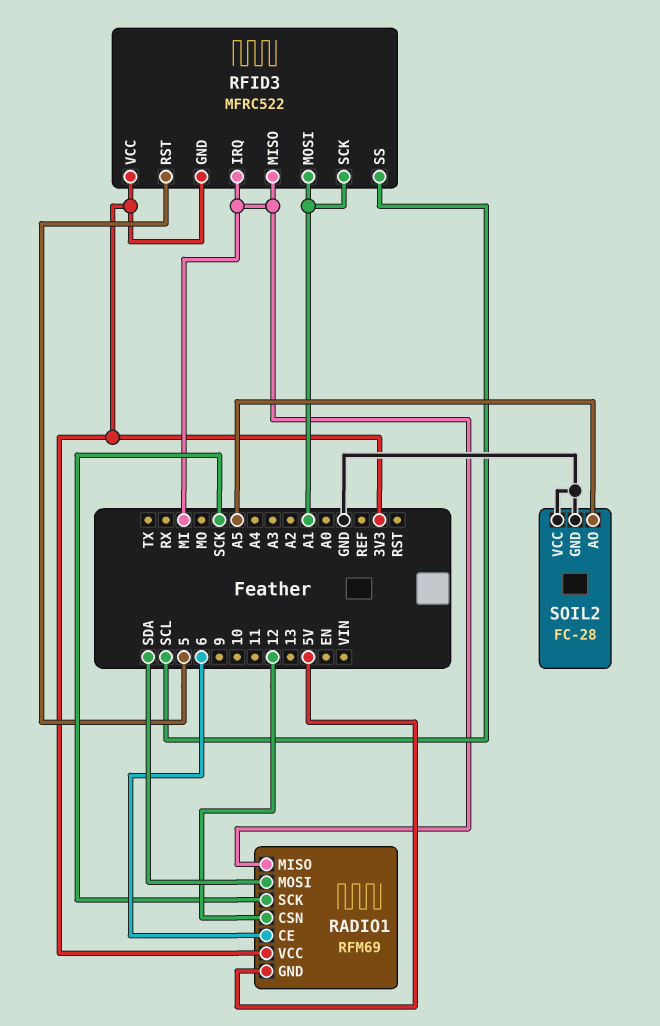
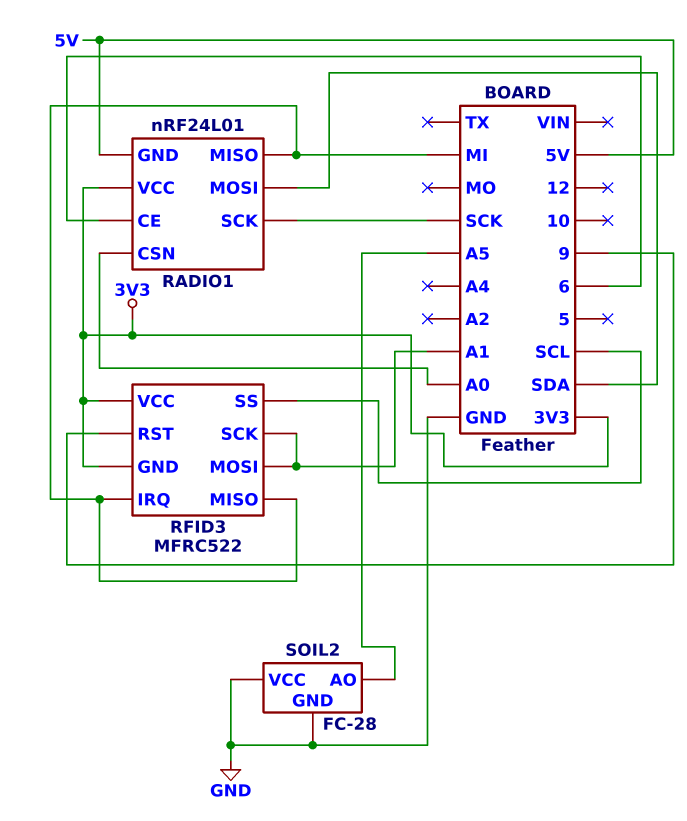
RADIO1: RFM69 -> nRF24L01
RADIO1 pin CSN: 12 -> A0
RFID3 pin RST: 5 -> 9

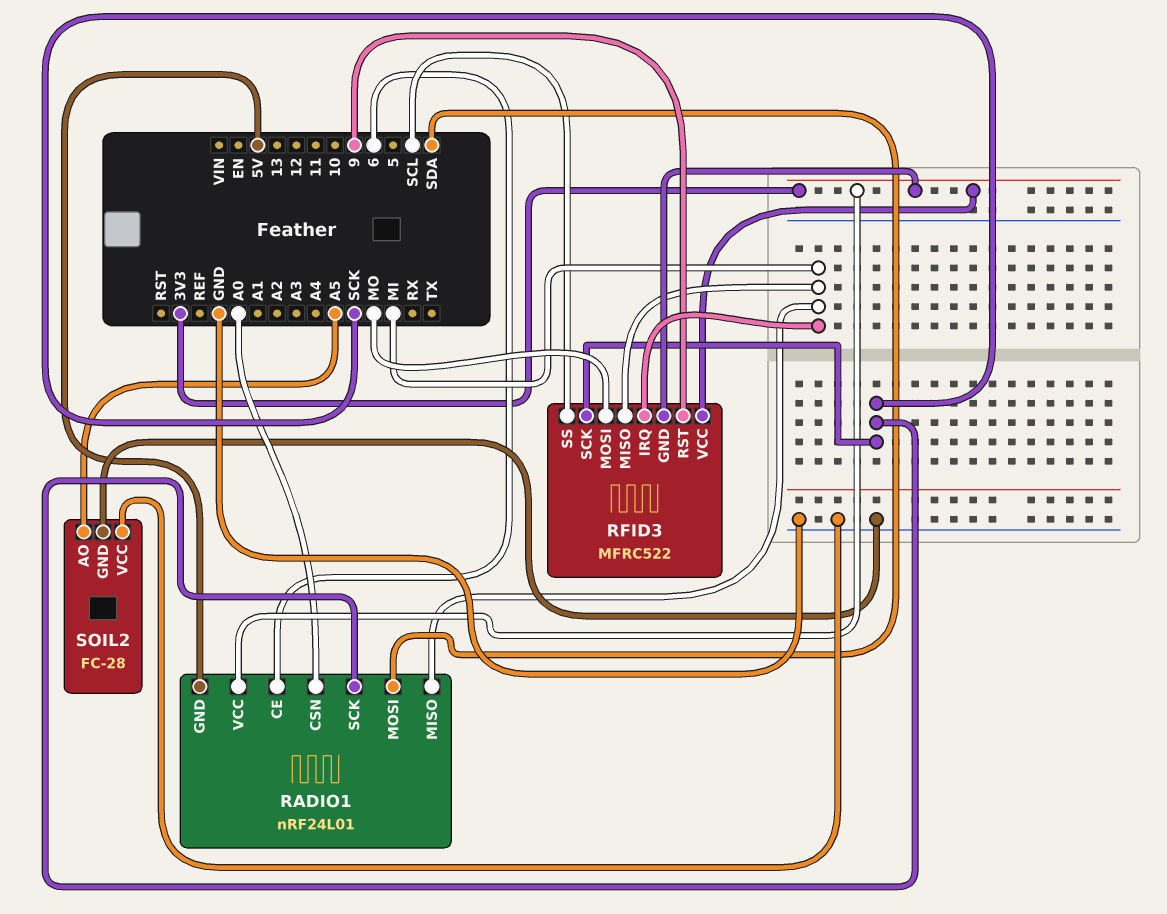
RFID3 pin MOSI: A1 -> MO
RFID3 pin SCK: A1 -> SCK

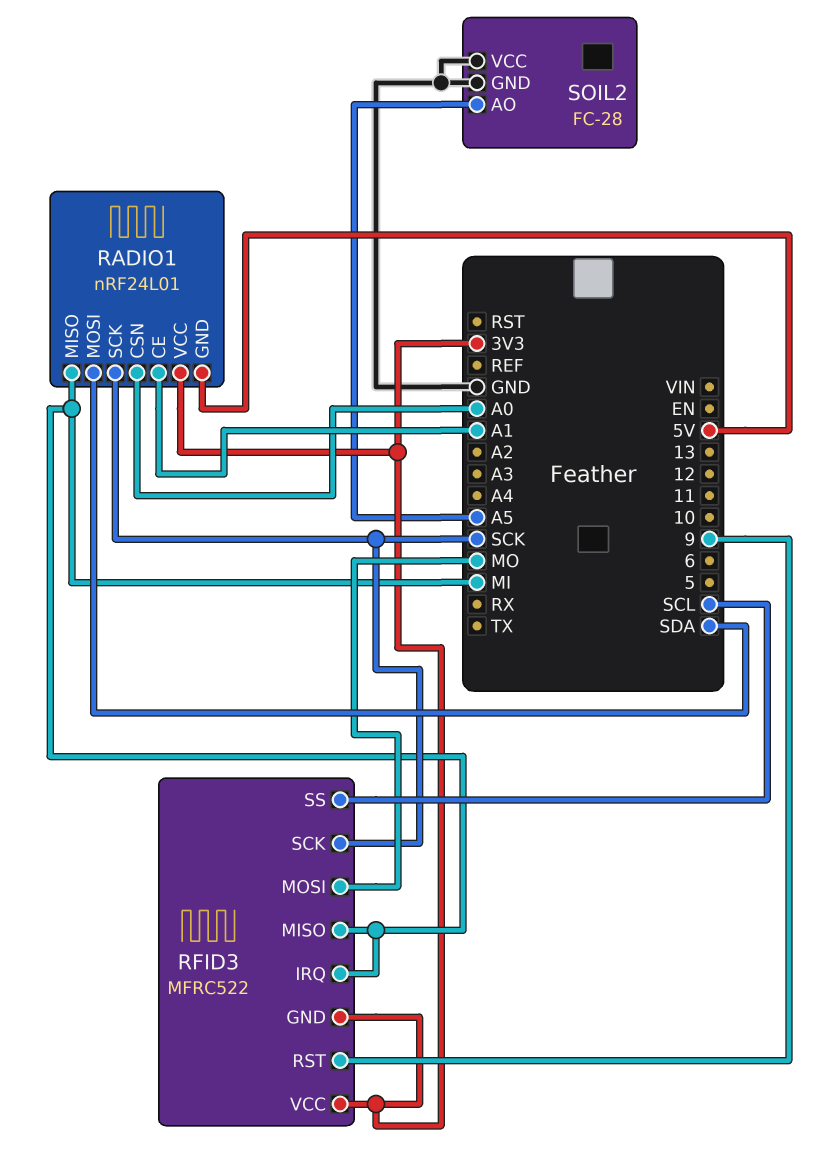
RADIO1 pin CE: 6 -> A1

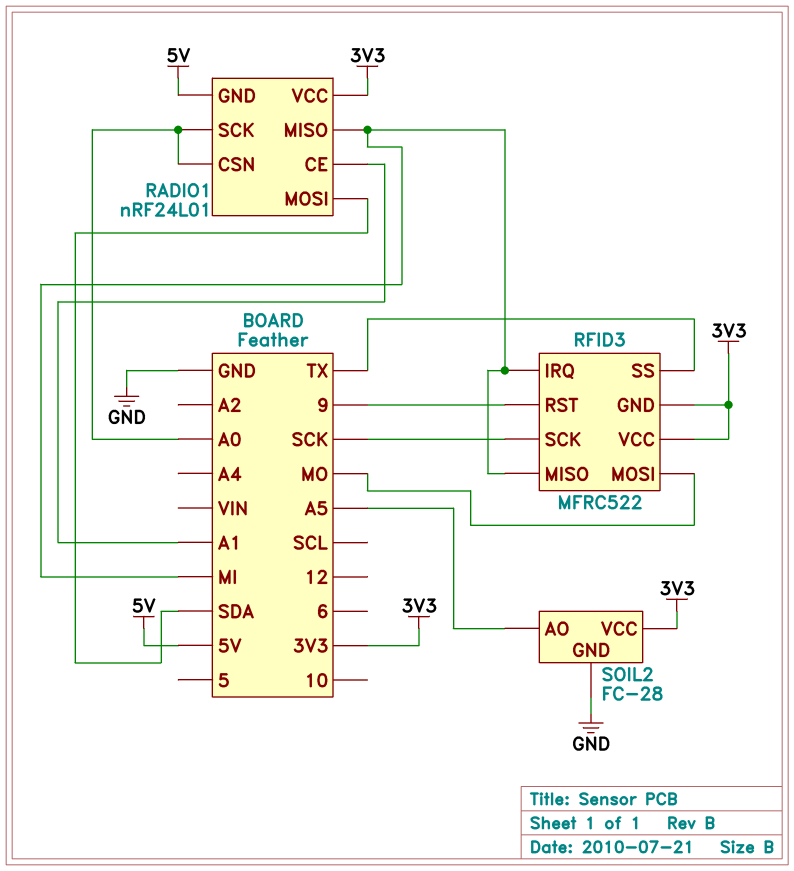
RADIO1 pin SCK: SCK -> A0
RFID3 pin SS: SCL -> TX
SOIL2 pin VCC: GND -> 3V3

